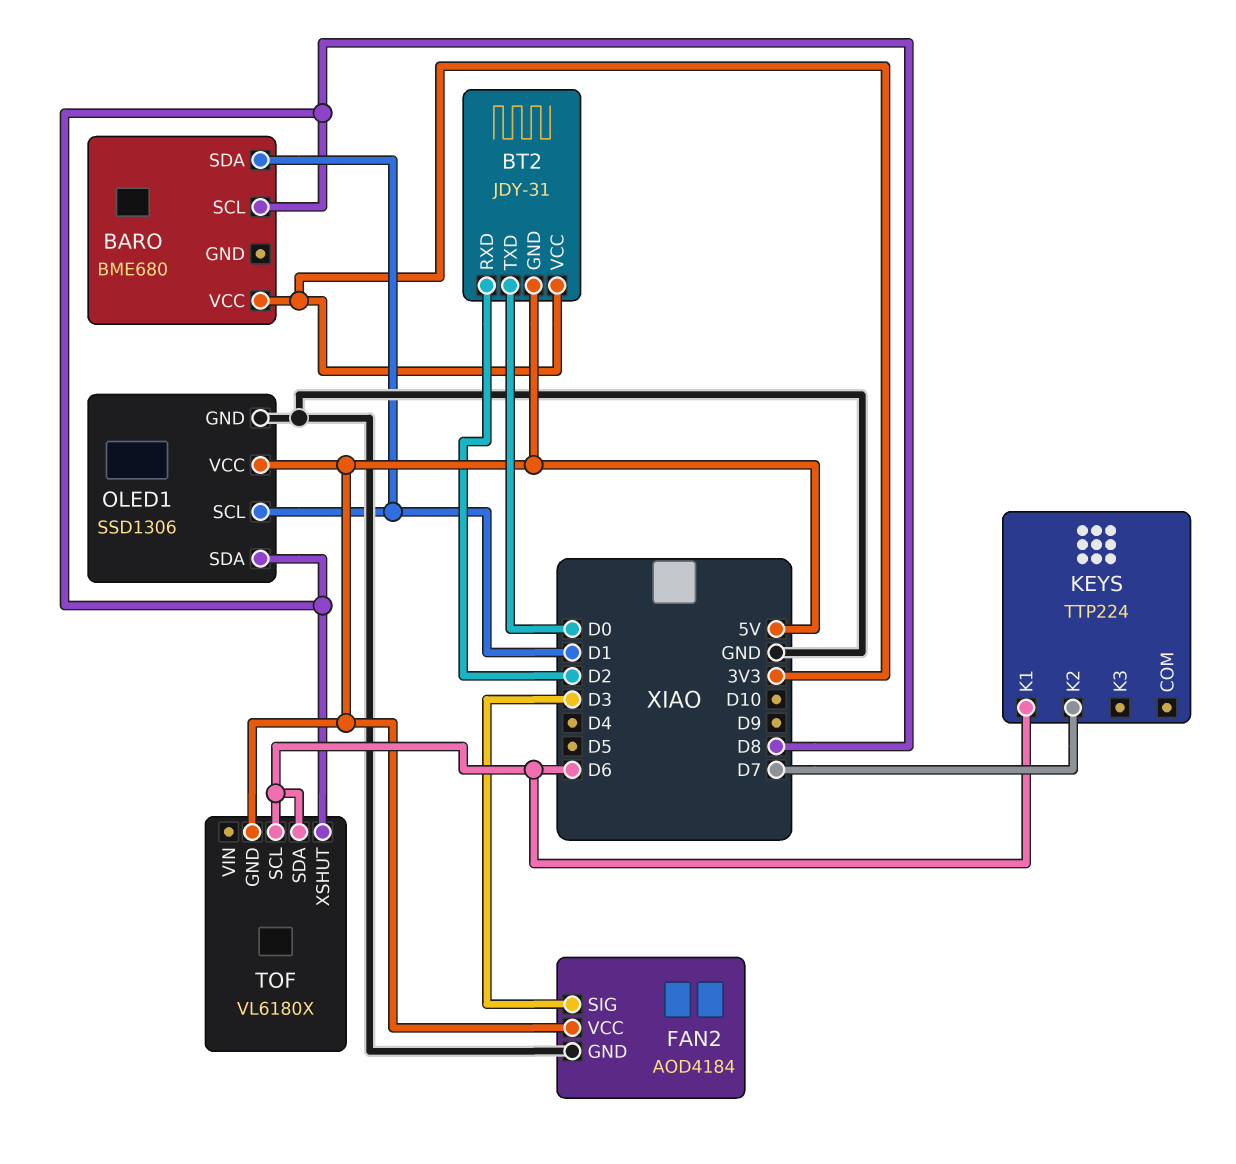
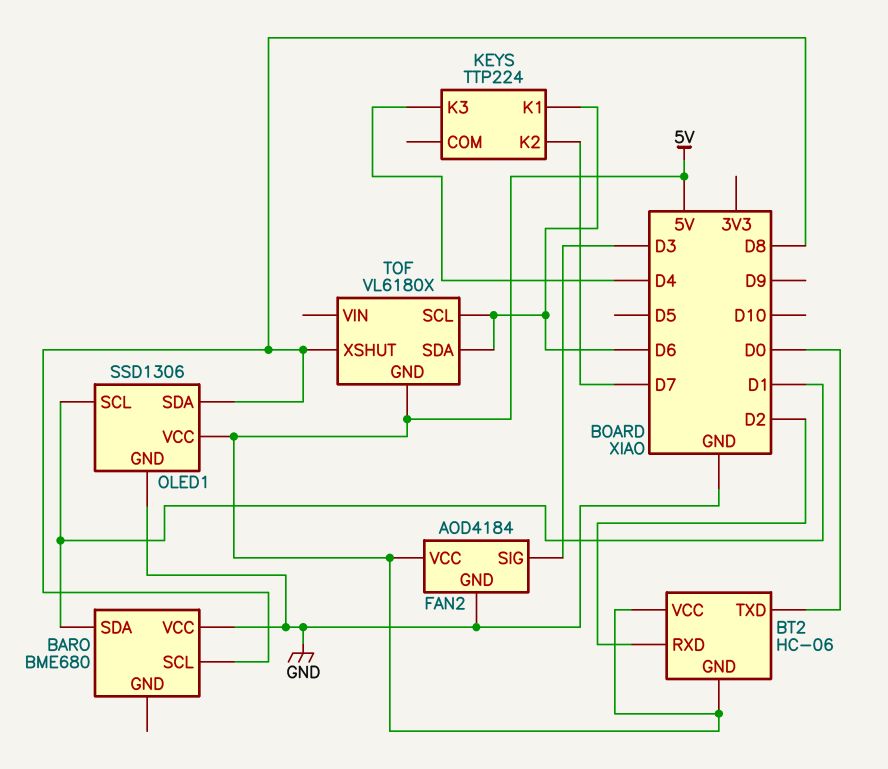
BARO pin VCC: 3V3 -> GND
BT2: JDY-31 -> HC-06
BT2 pin VCC: 3V3 -> 5V
KEYS pin K3: none -> D4

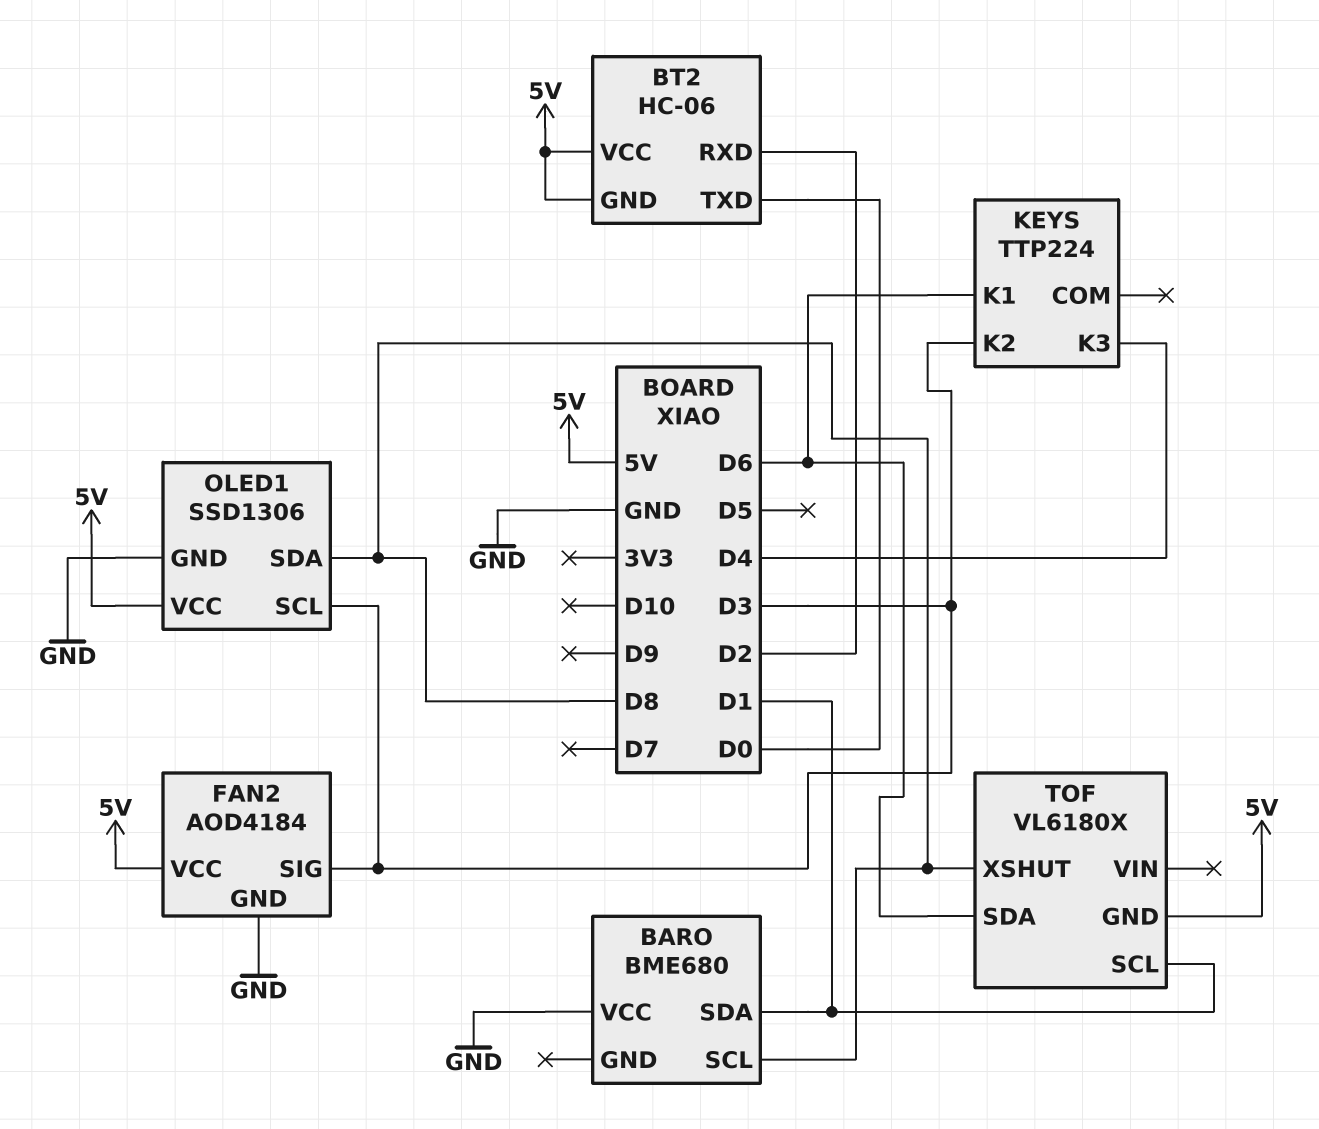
KEYS pin K2: D7 -> D3
OLED1 pin SCL: D1 -> D3
TOF pin SCL: D6 -> D1

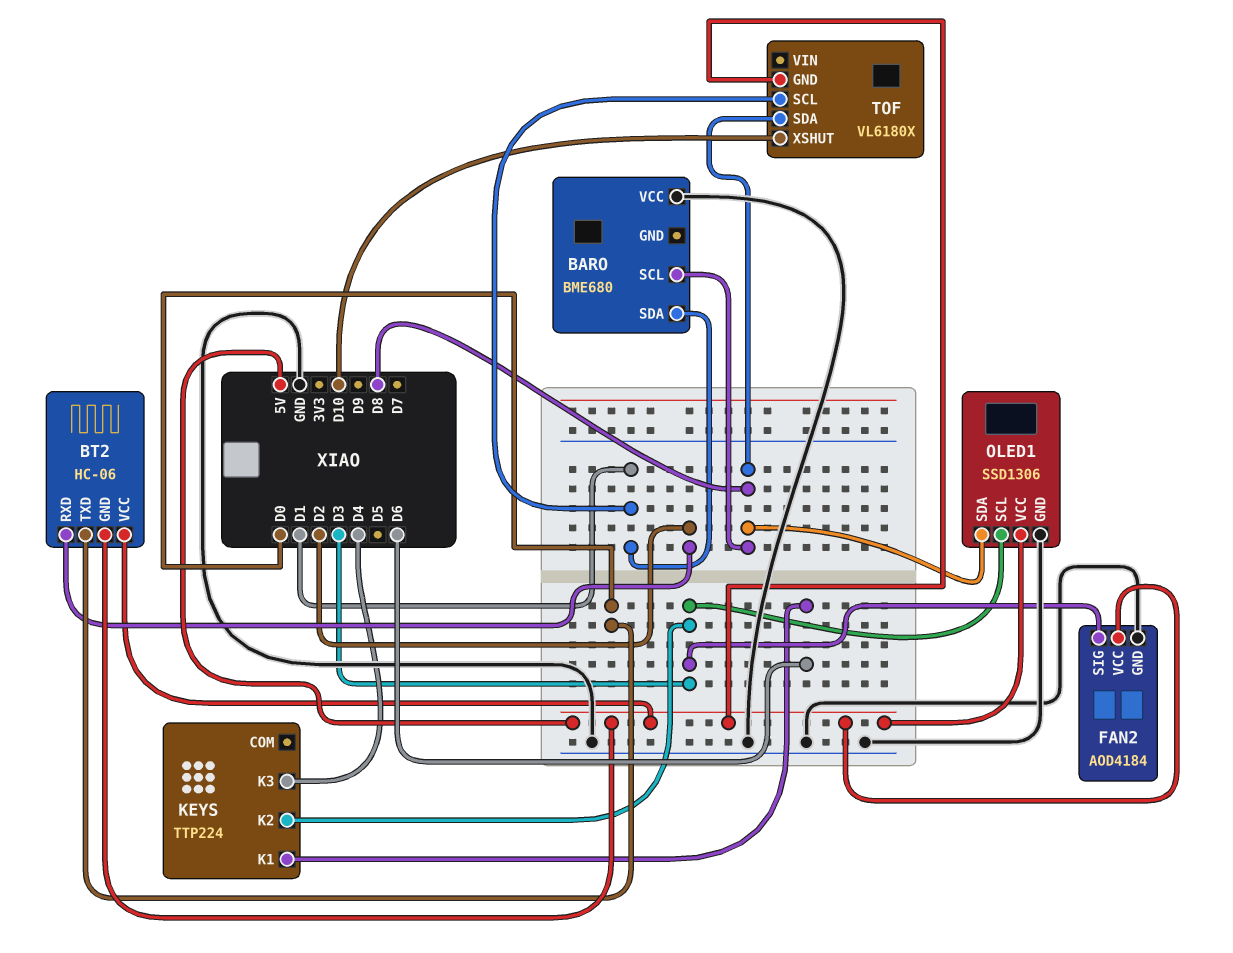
TOF pin SDA: D6 -> D8
TOF pin XSHUT: D8 -> D10

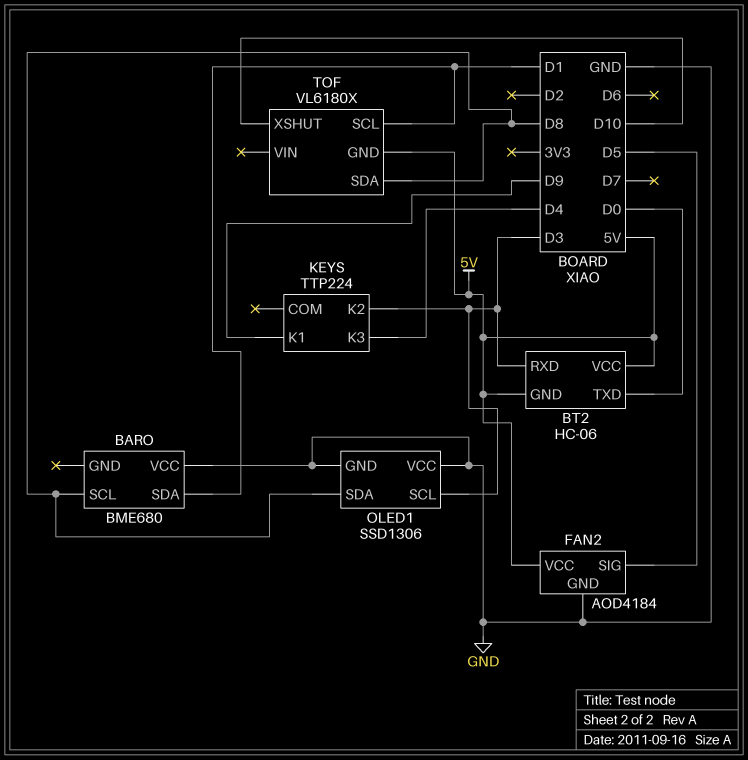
BT2 pin RXD: D2 -> D3
FAN2 pin SIG: D3 -> D5
KEYS pin K1: D6 -> D9
OLED1 pin VCC: 5V -> GND

